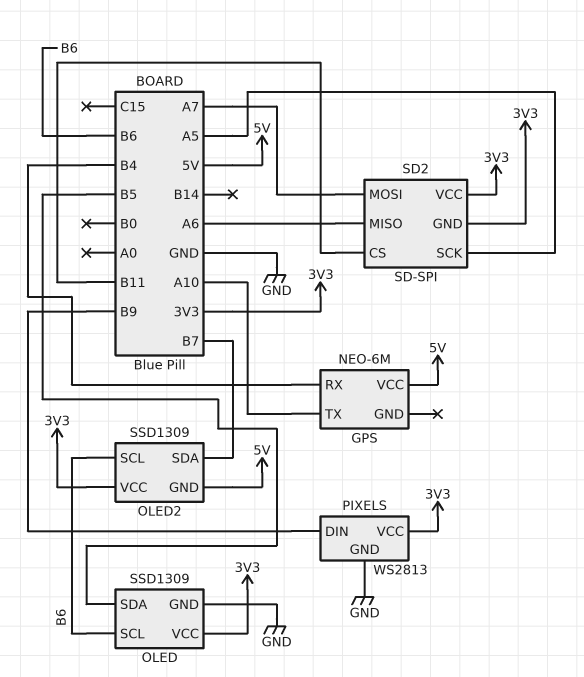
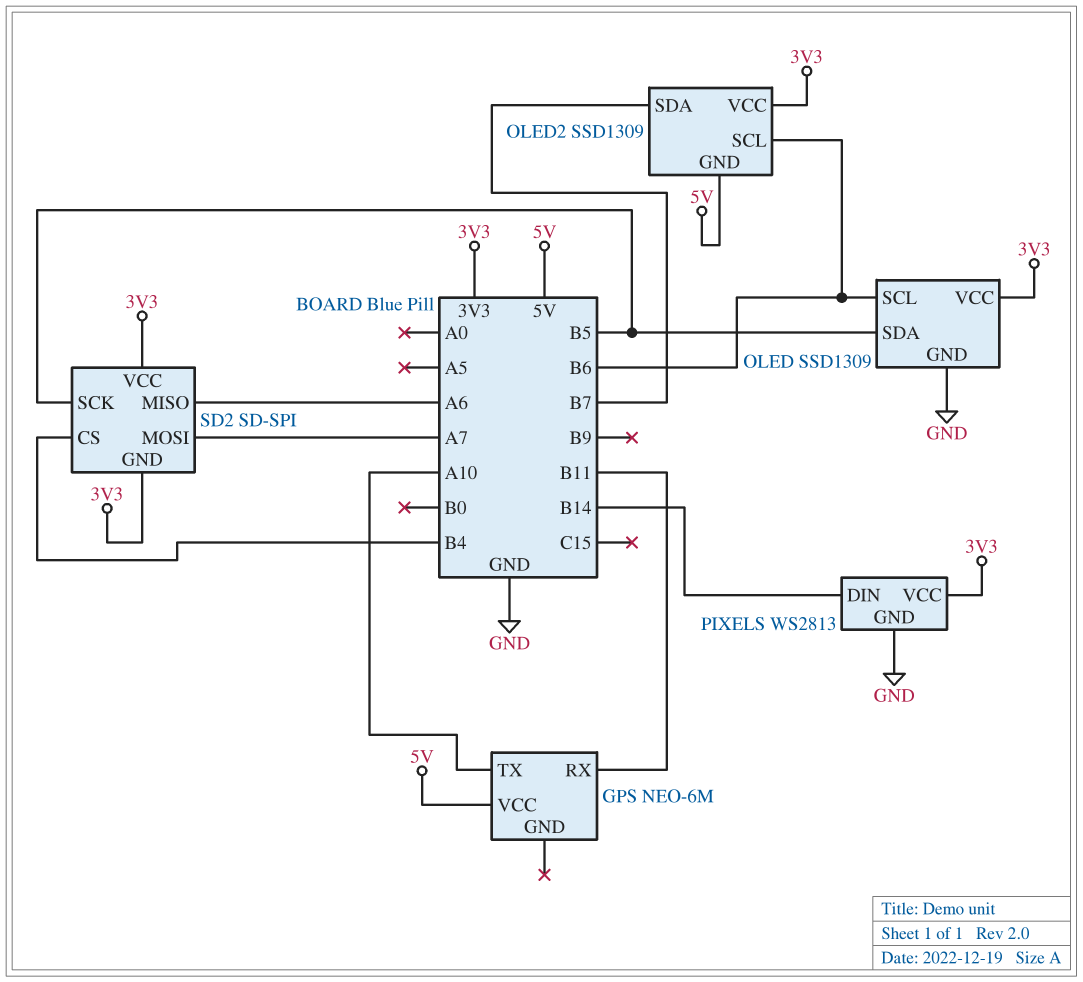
GPS pin RX: B4 -> B11
PIXELS pin DIN: B9 -> B14
SD2 pin CS: B11 -> B4
SD2 pin SCK: A5 -> B5

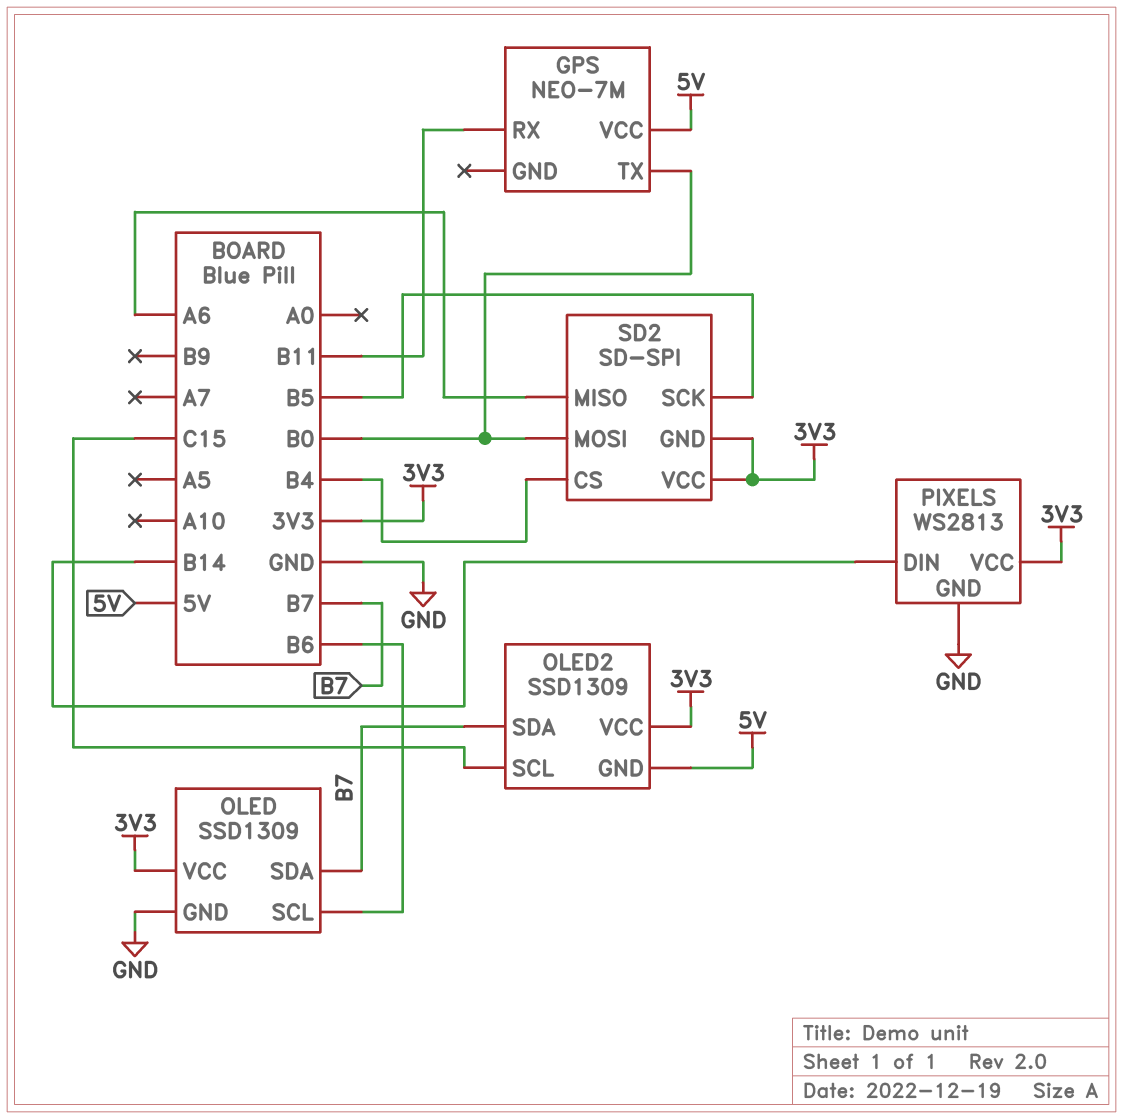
GPS: NEO-6M -> NEO-7M
GPS pin TX: A10 -> B0
OLED pin SDA: B5 -> B7
OLED2 pin SCL: B6 -> C15
SD2 pin MOSI: A7 -> B0

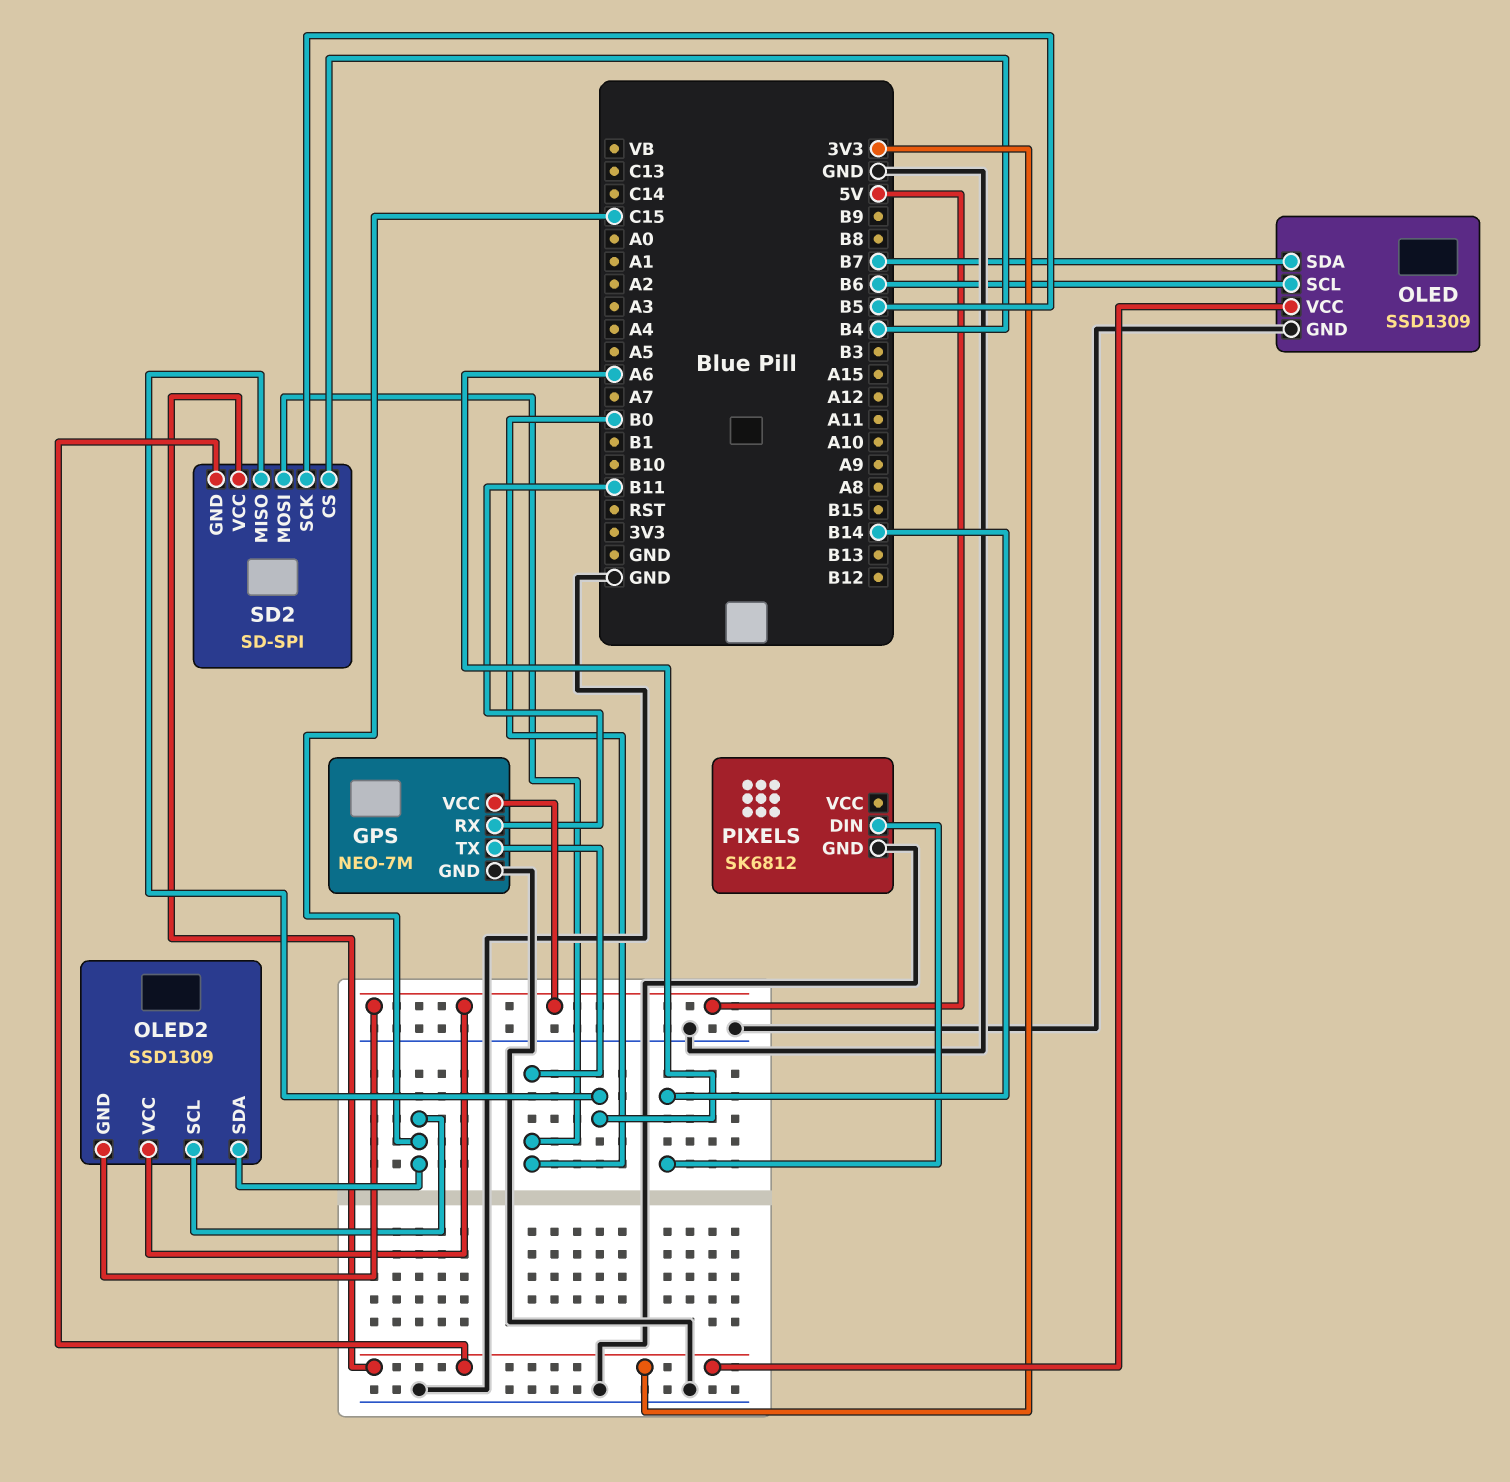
GPS pin GND: none -> GND
OLED2 pin SDA: B7 -> C15
OLED2 pin VCC: 3V3 -> 5V
PIXELS: WS2813 -> SK6812
PIXELS pin VCC: 3V3 -> none

